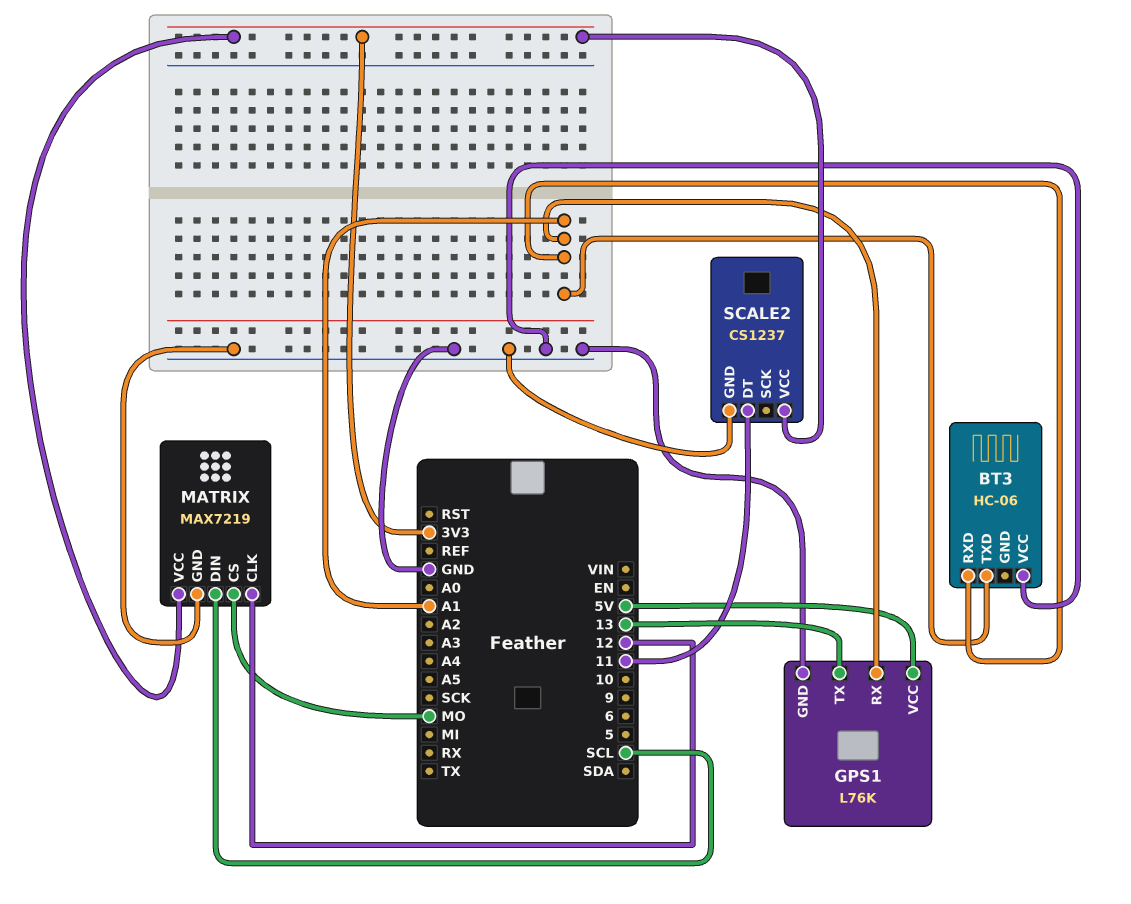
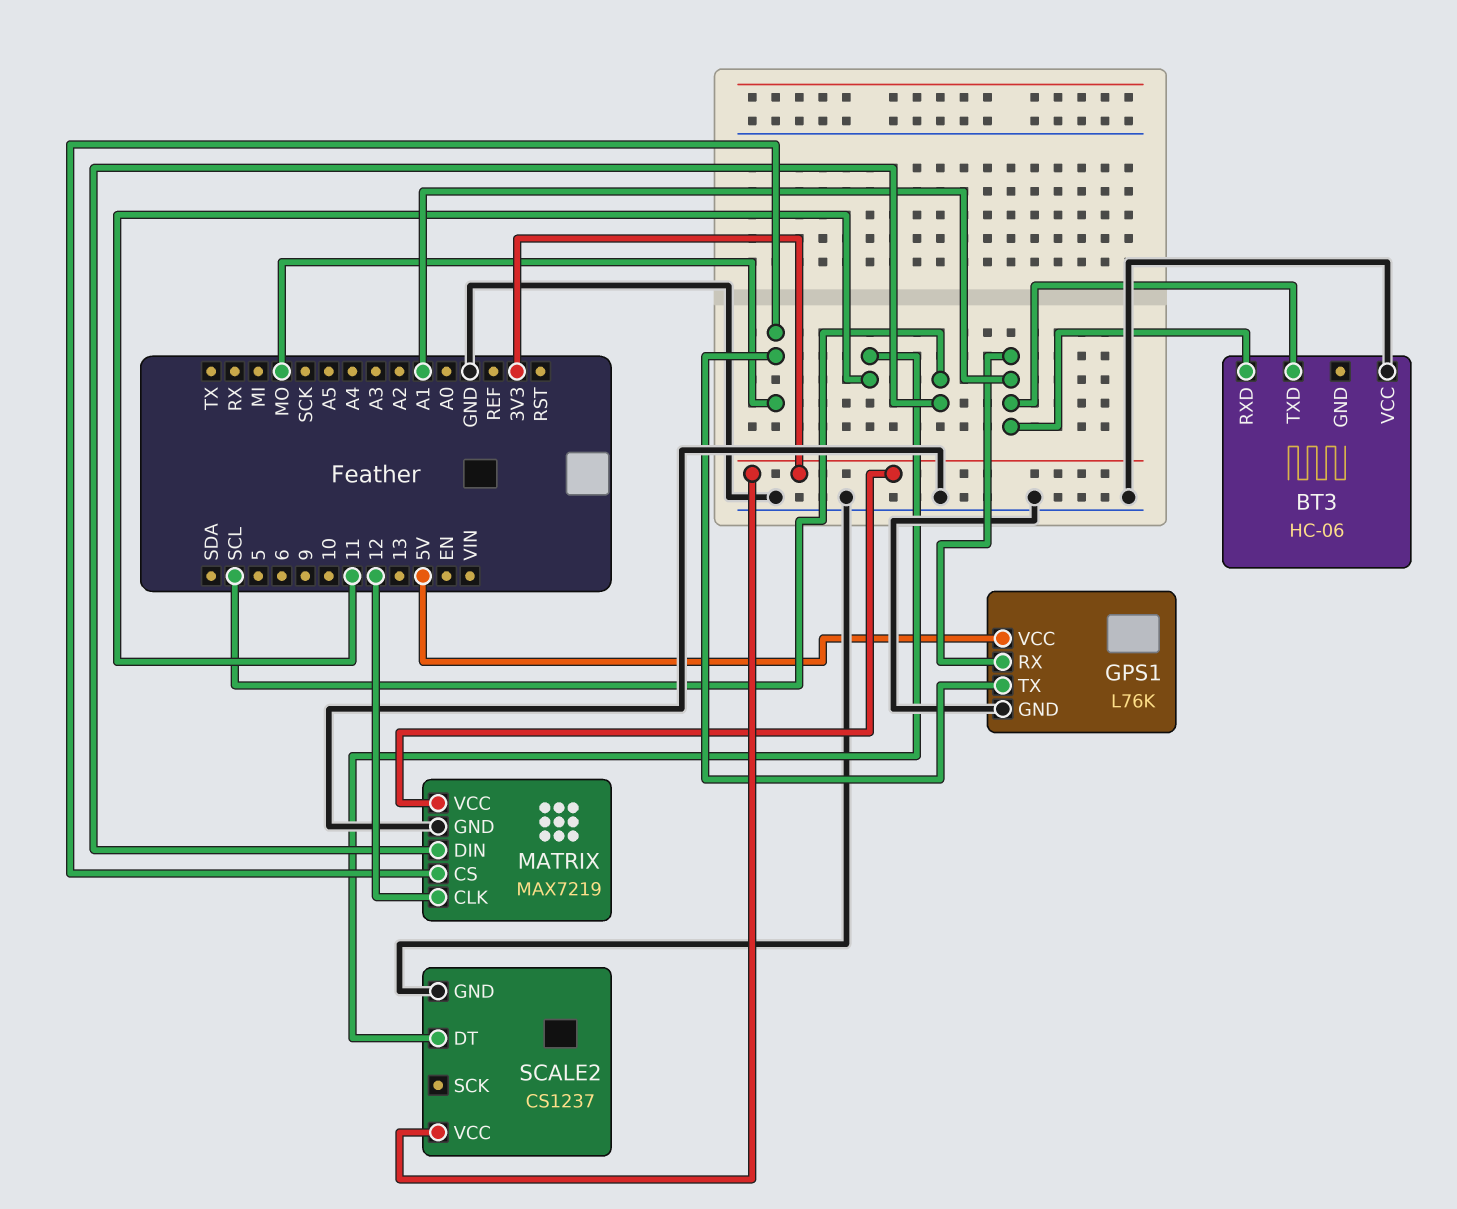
GPS1 pin TX: 13 -> MO

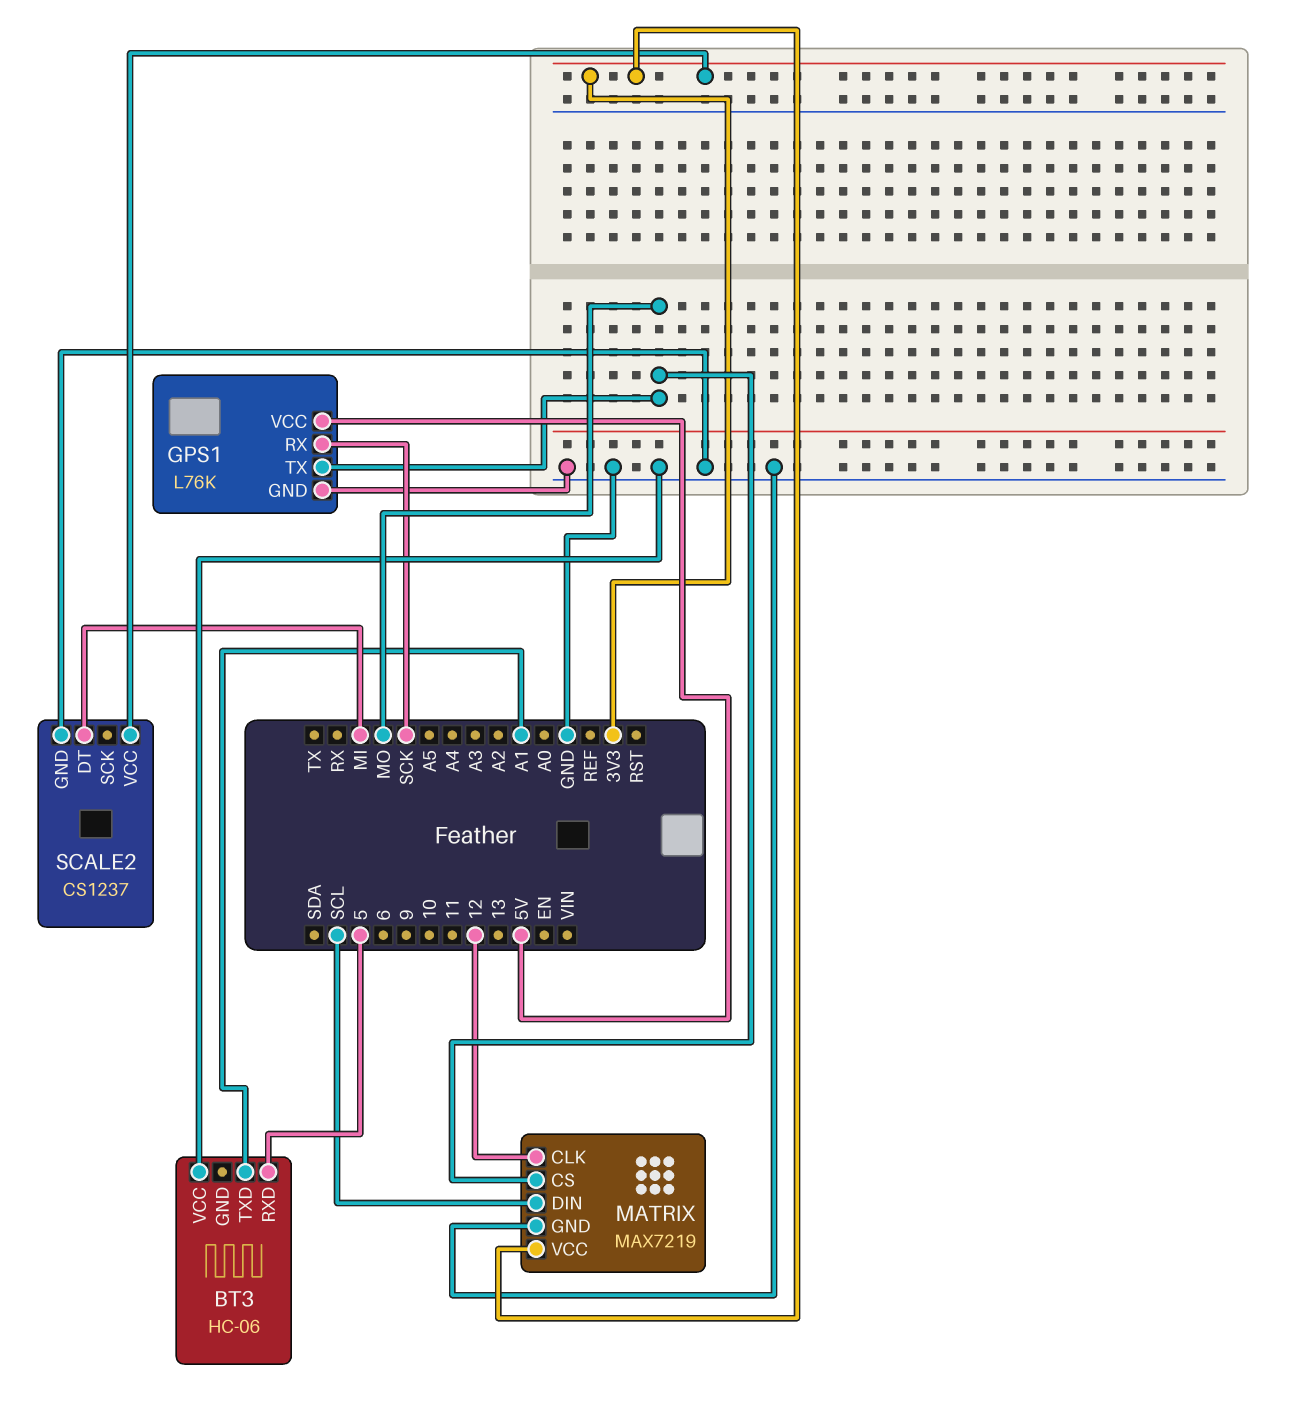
BT3 pin RXD: A1 -> 5
GPS1 pin RX: A1 -> SCK
SCALE2 pin DT: 11 -> MI

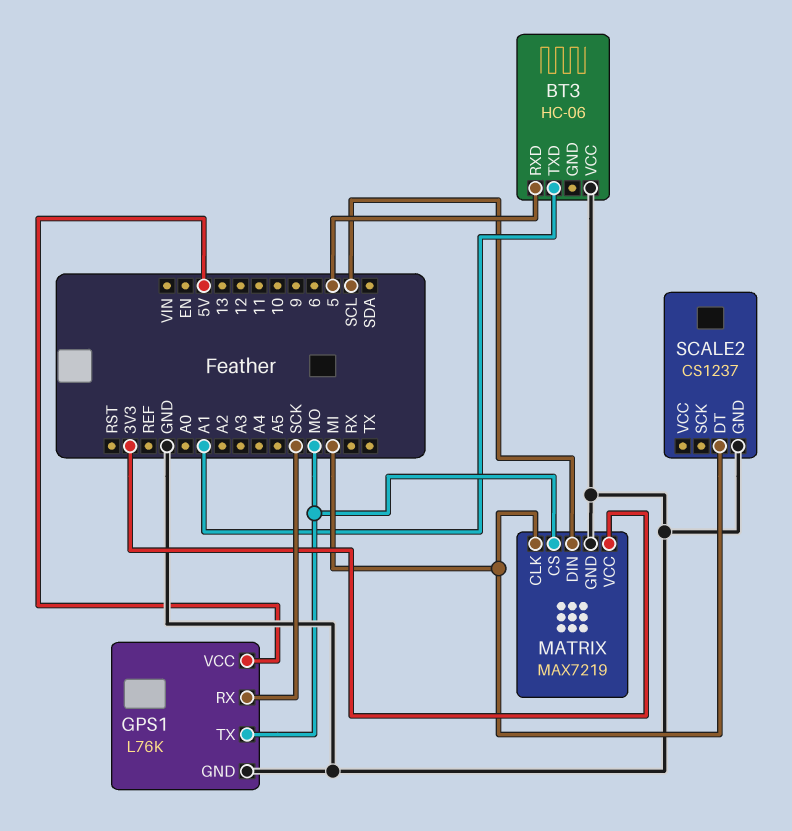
MATRIX pin CLK: 12 -> MI
SCALE2 pin VCC: 3V3 -> none

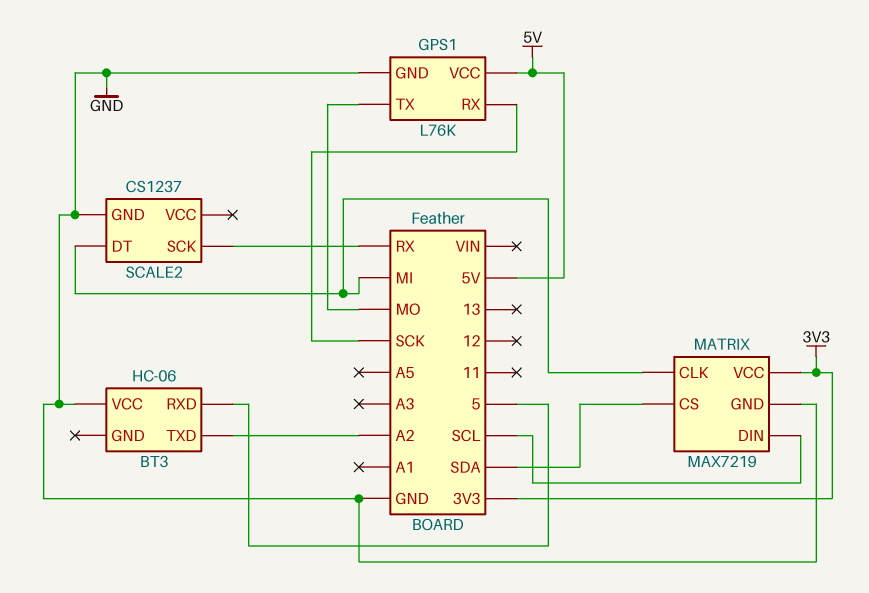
BT3 pin TXD: A1 -> A2
MATRIX pin CS: MO -> SDA
SCALE2 pin SCK: none -> RX

